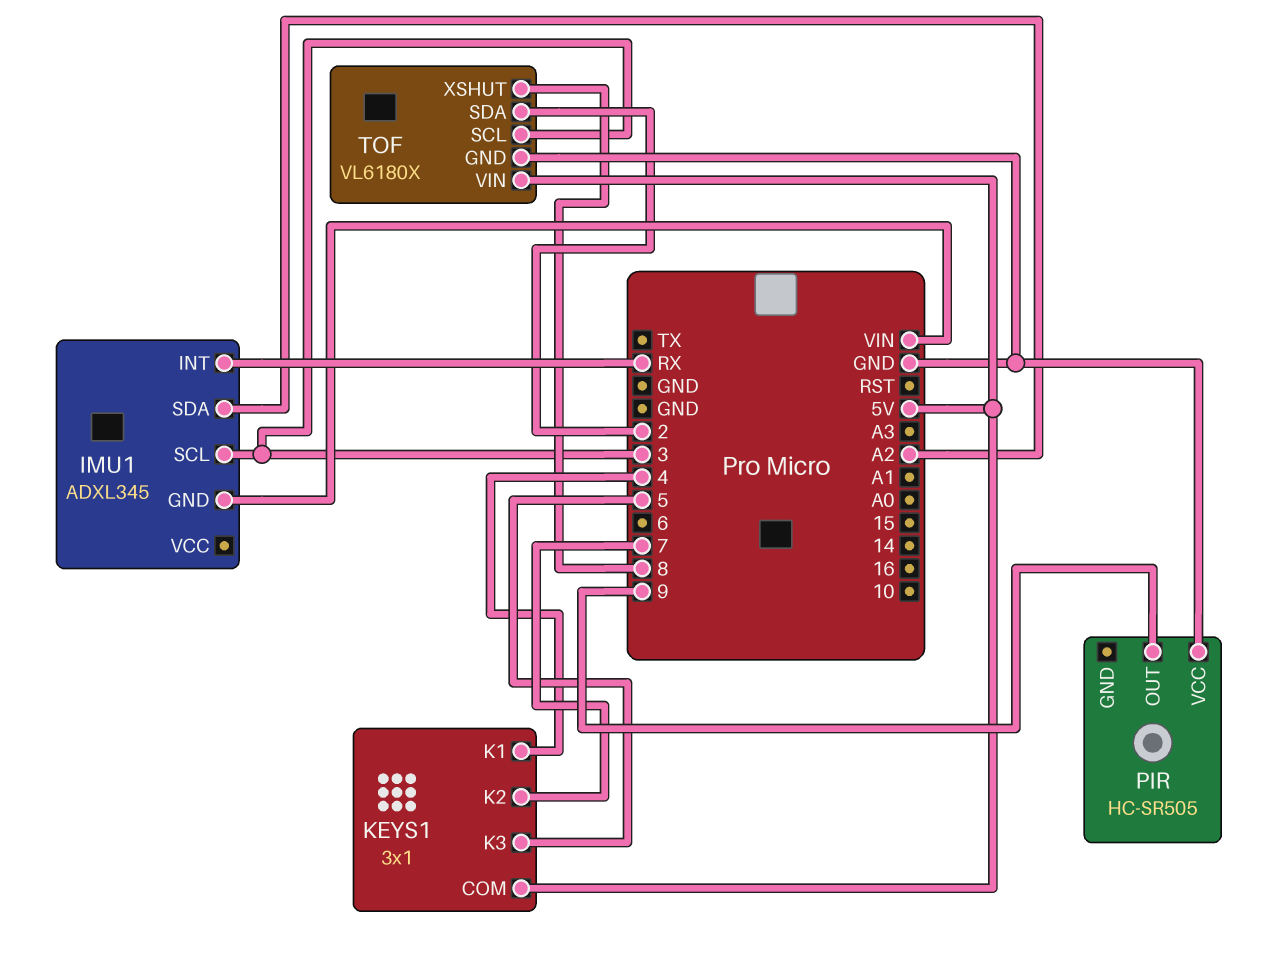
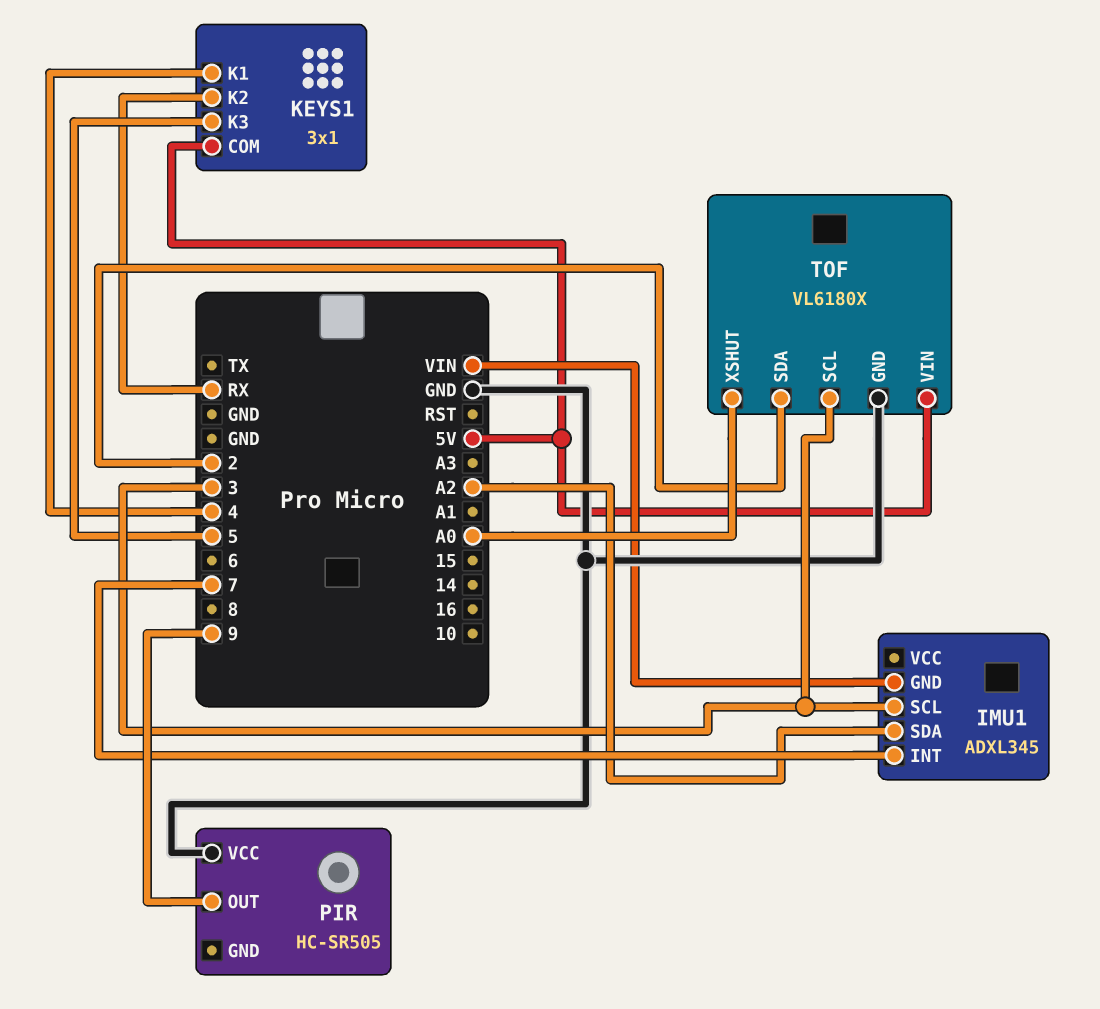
IMU1 pin INT: RX -> 7
KEYS1 pin K2: 7 -> RX
TOF pin XSHUT: 8 -> A0

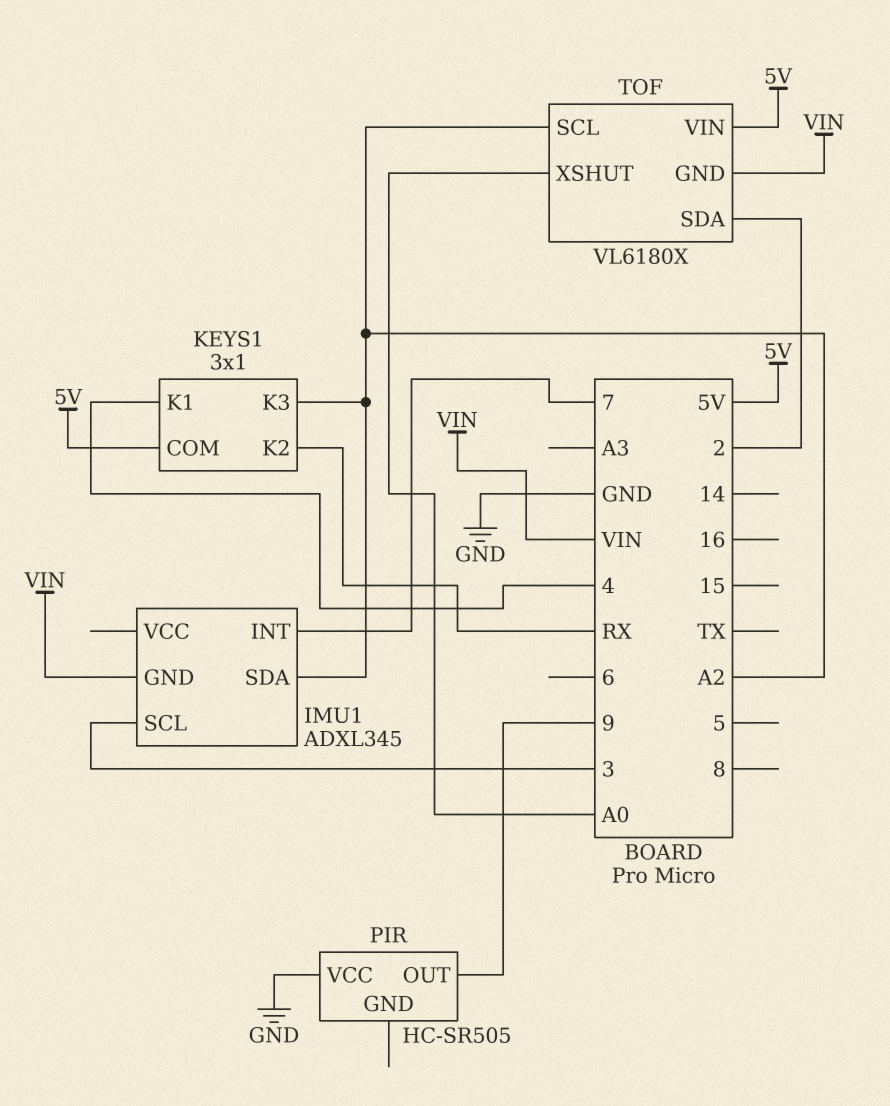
KEYS1 pin K3: 5 -> A2
TOF pin GND: GND -> VIN
TOF pin SCL: 3 -> A2

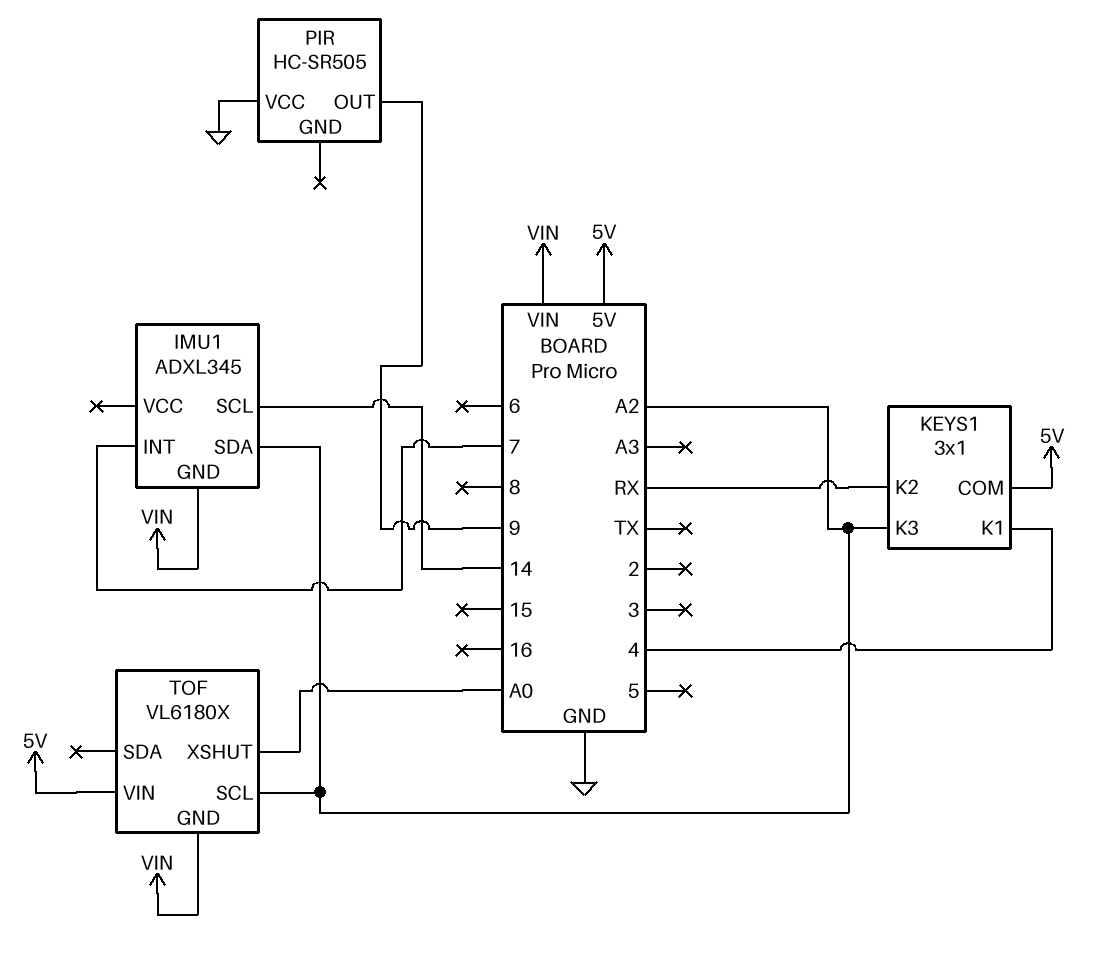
IMU1 pin SCL: 3 -> 14
TOF pin SDA: 2 -> none

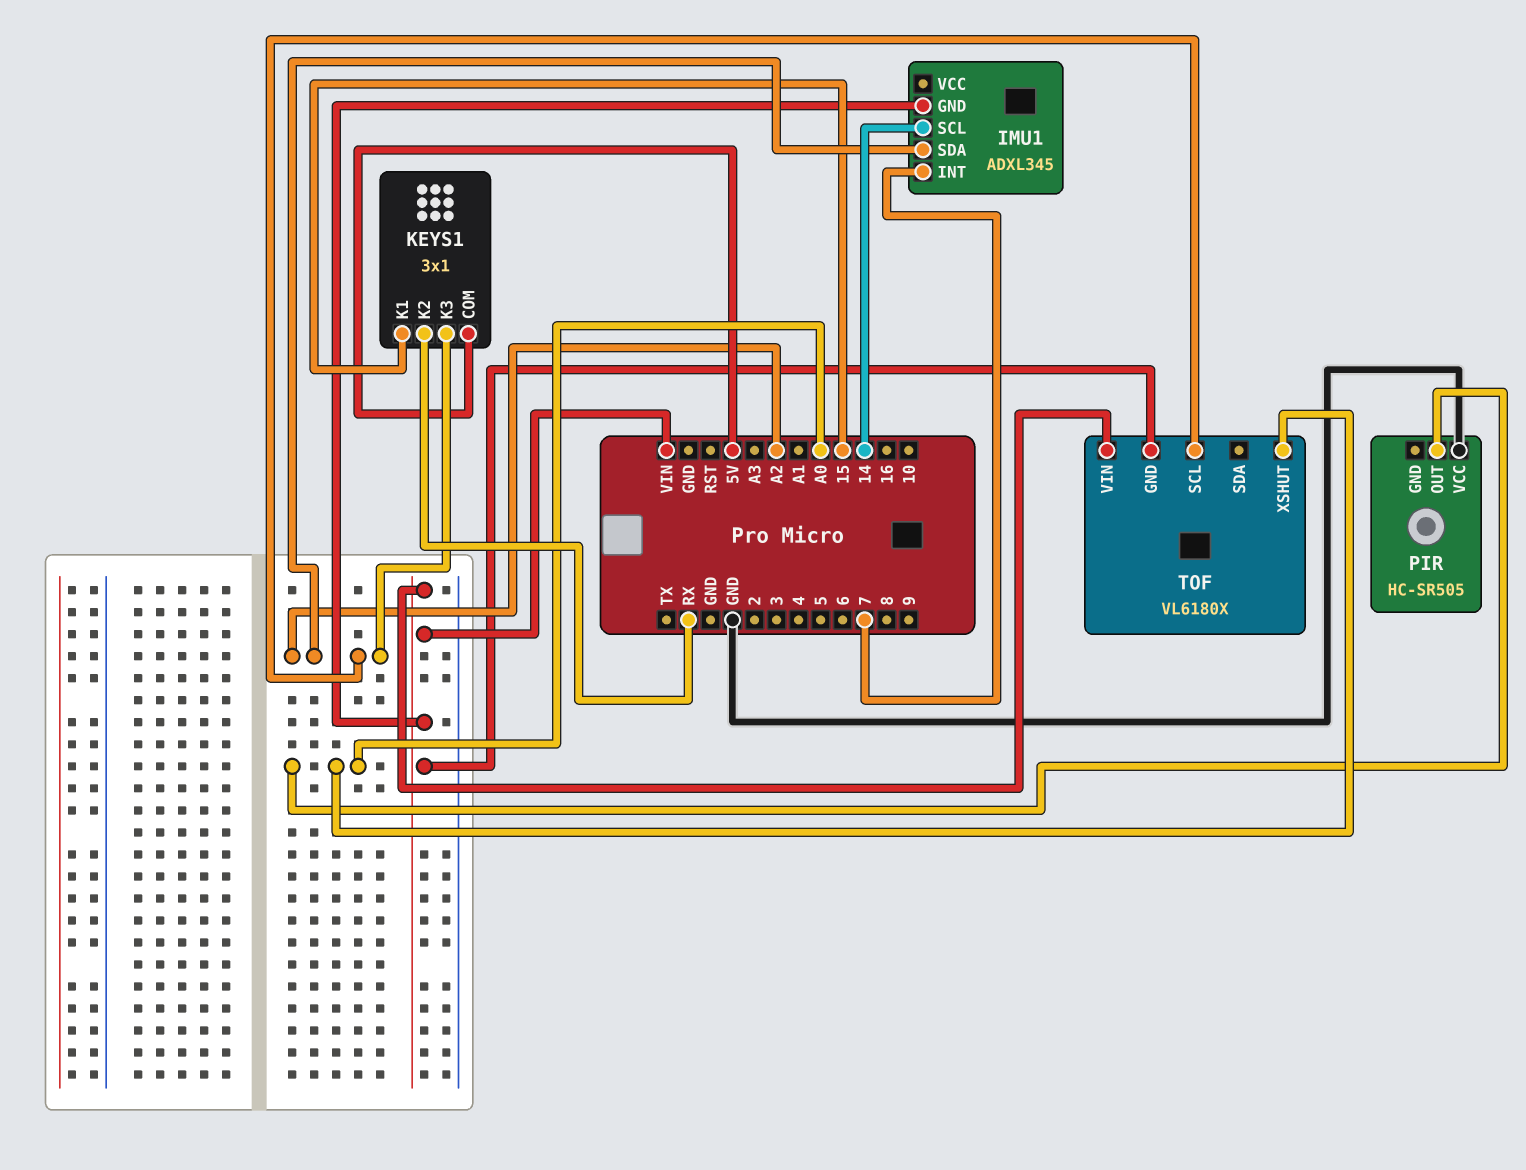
KEYS1 pin K1: 4 -> 15
PIR pin OUT: 9 -> A0
TOF pin VIN: 5V -> VIN

